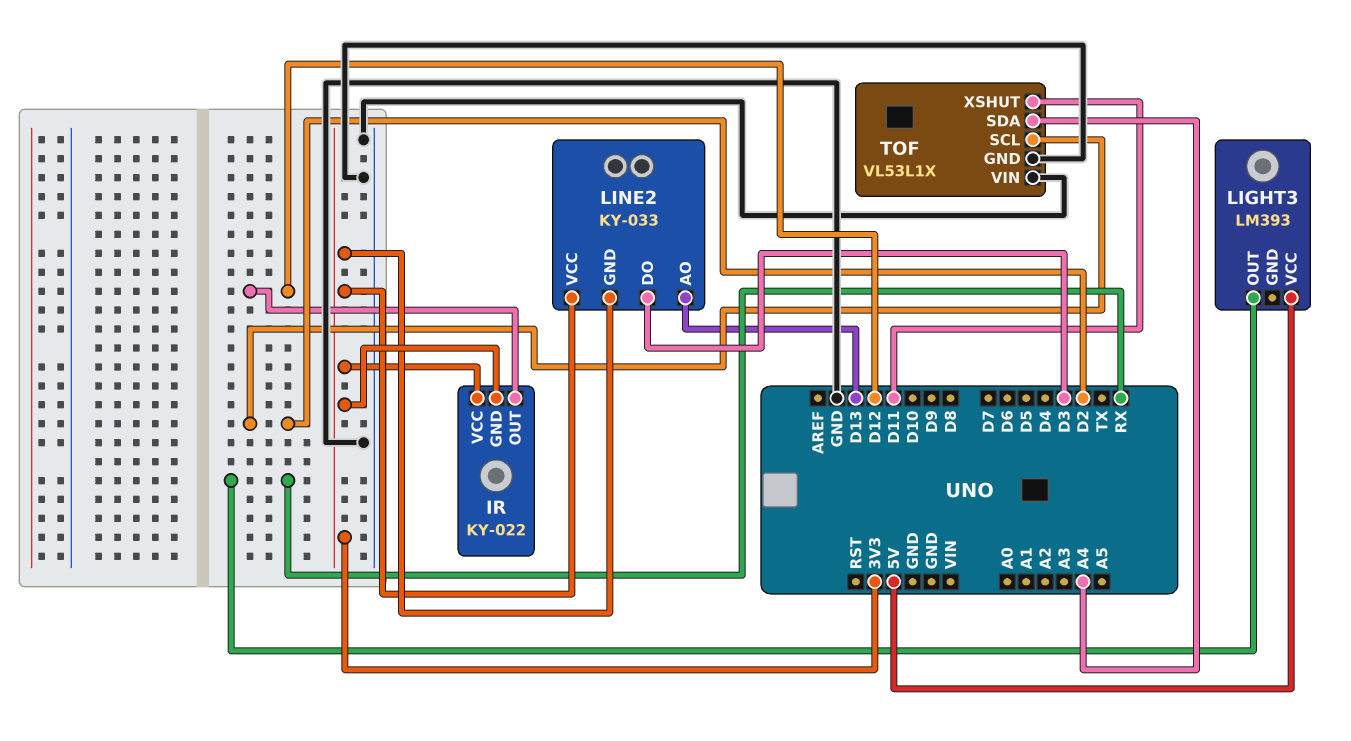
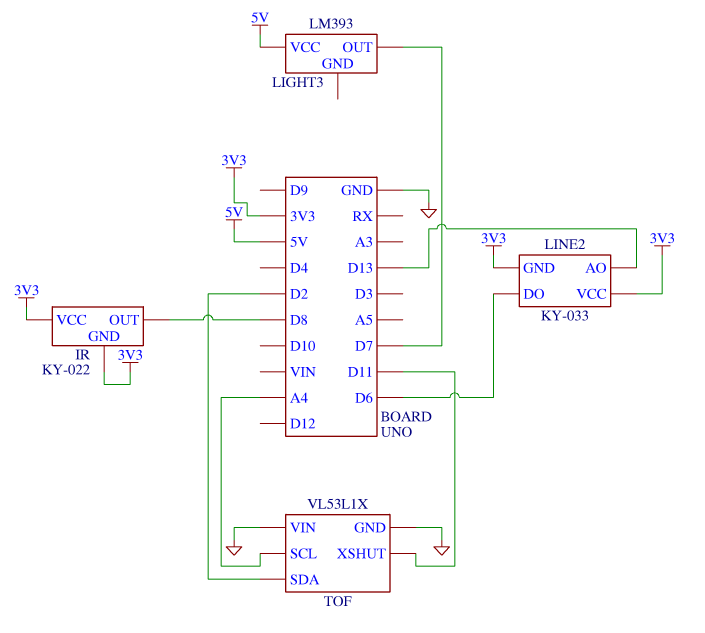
IR pin OUT: D12 -> D8
LIGHT3 pin OUT: RX -> D7
LINE2 pin DO: D3 -> D6
TOF pin SCL: D2 -> A4
TOF pin SDA: A4 -> D2

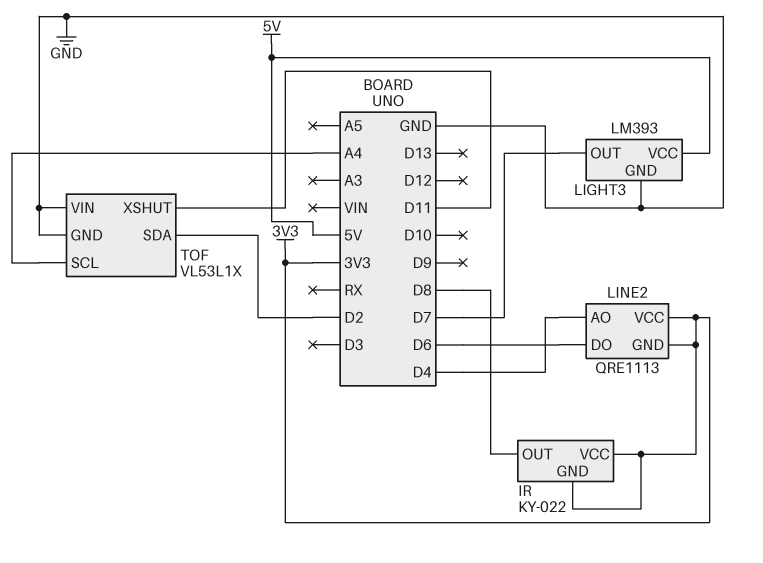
LIGHT3 pin GND: none -> GND
LINE2: KY-033 -> QRE1113
LINE2 pin AO: D13 -> D4

